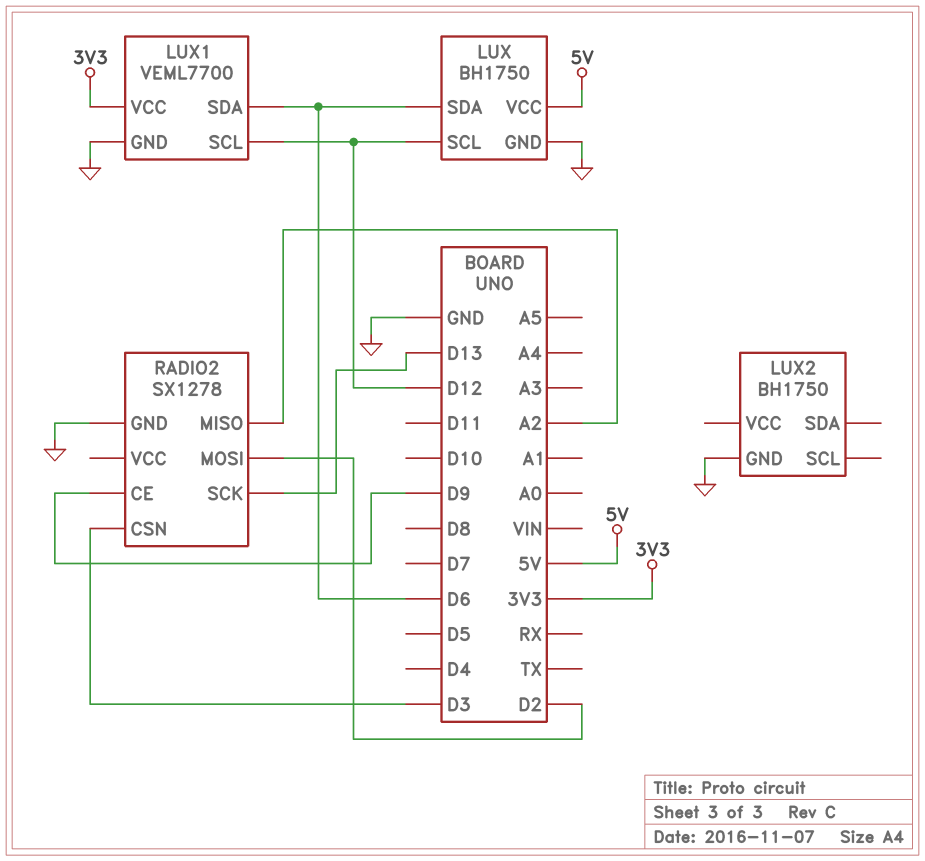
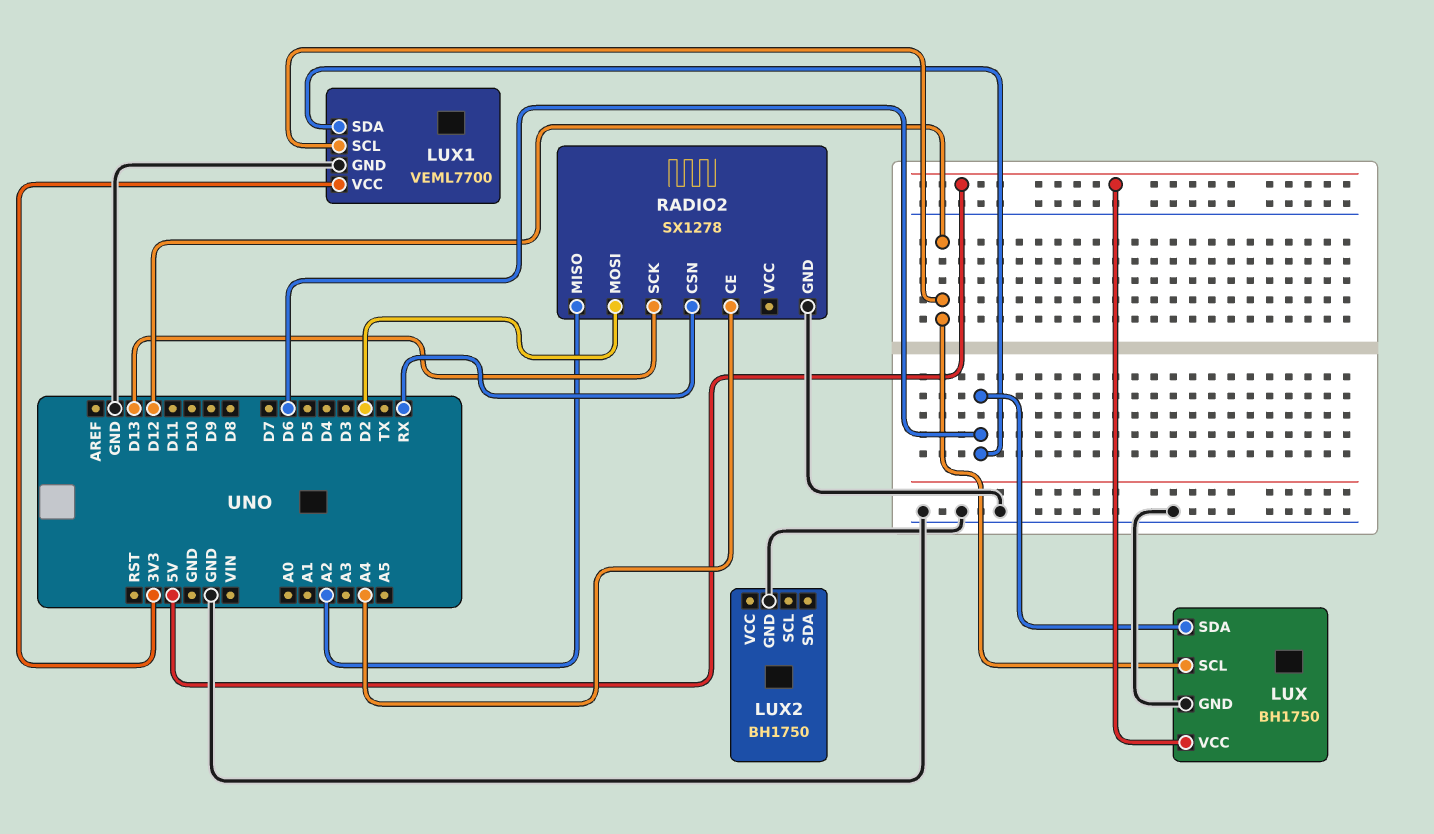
RADIO2 pin CE: D9 -> A4
RADIO2 pin CSN: D3 -> RX

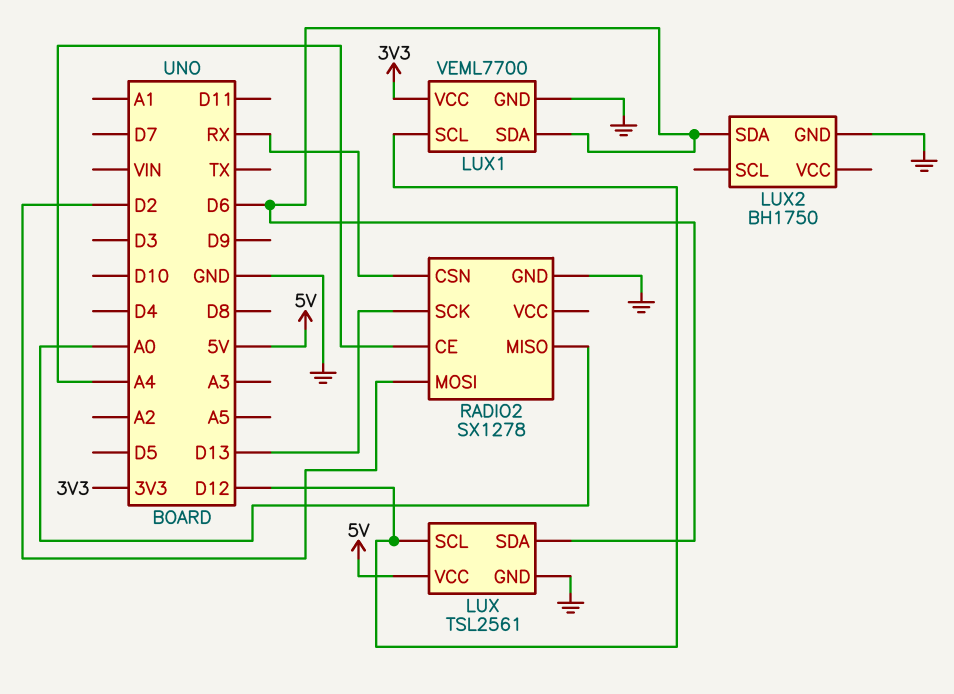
LUX: BH1750 -> TSL2561
LUX2 pin SDA: none -> D6
RADIO2 pin MISO: A2 -> A0

